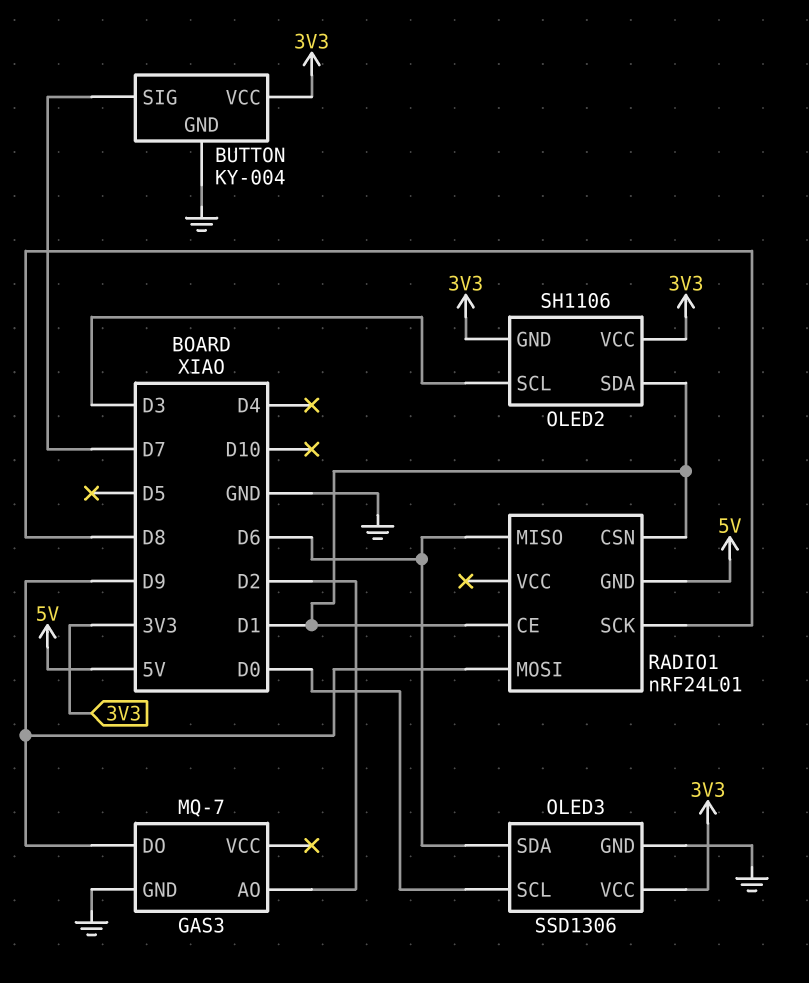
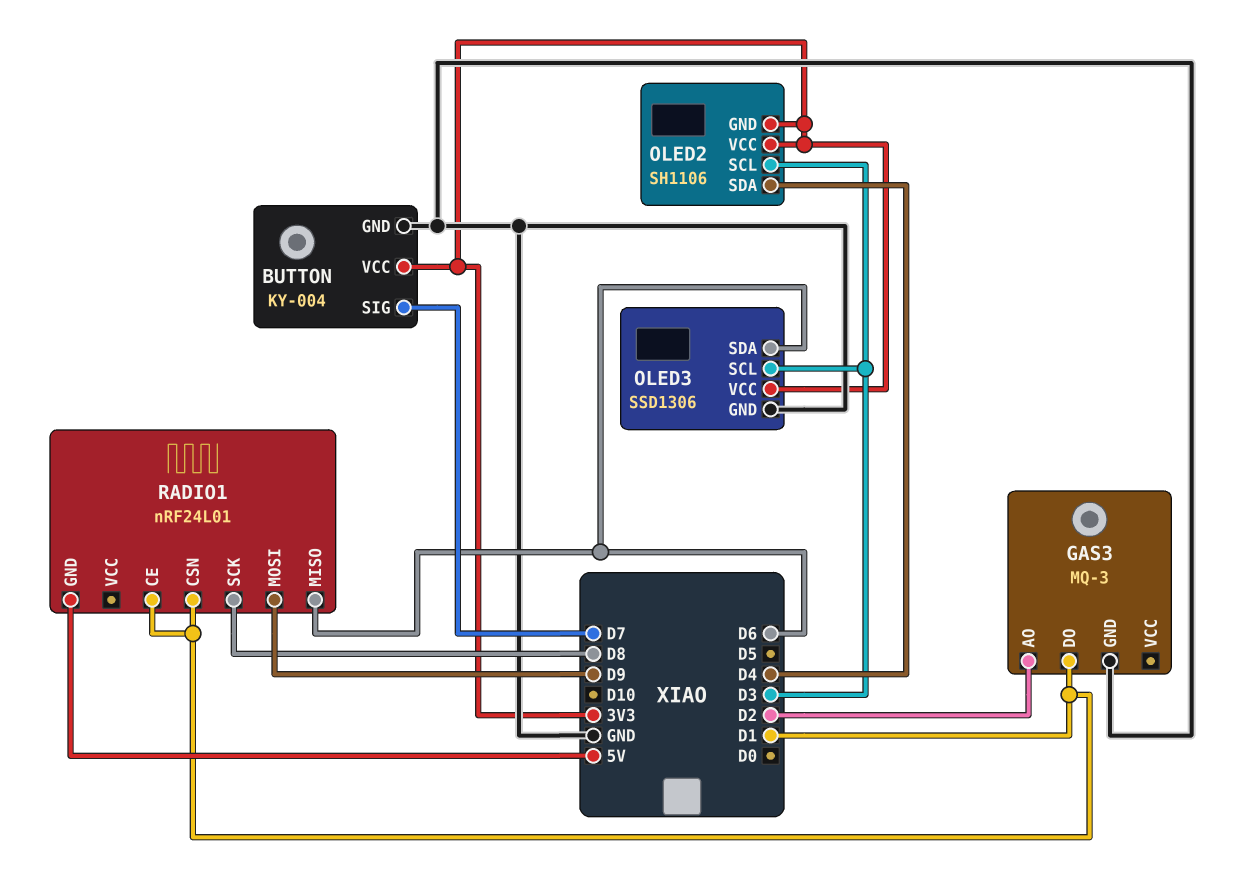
GAS3: MQ-7 -> MQ-3
GAS3 pin DO: D9 -> D1
OLED2 pin SDA: D1 -> D4
OLED3 pin SCL: D0 -> D3

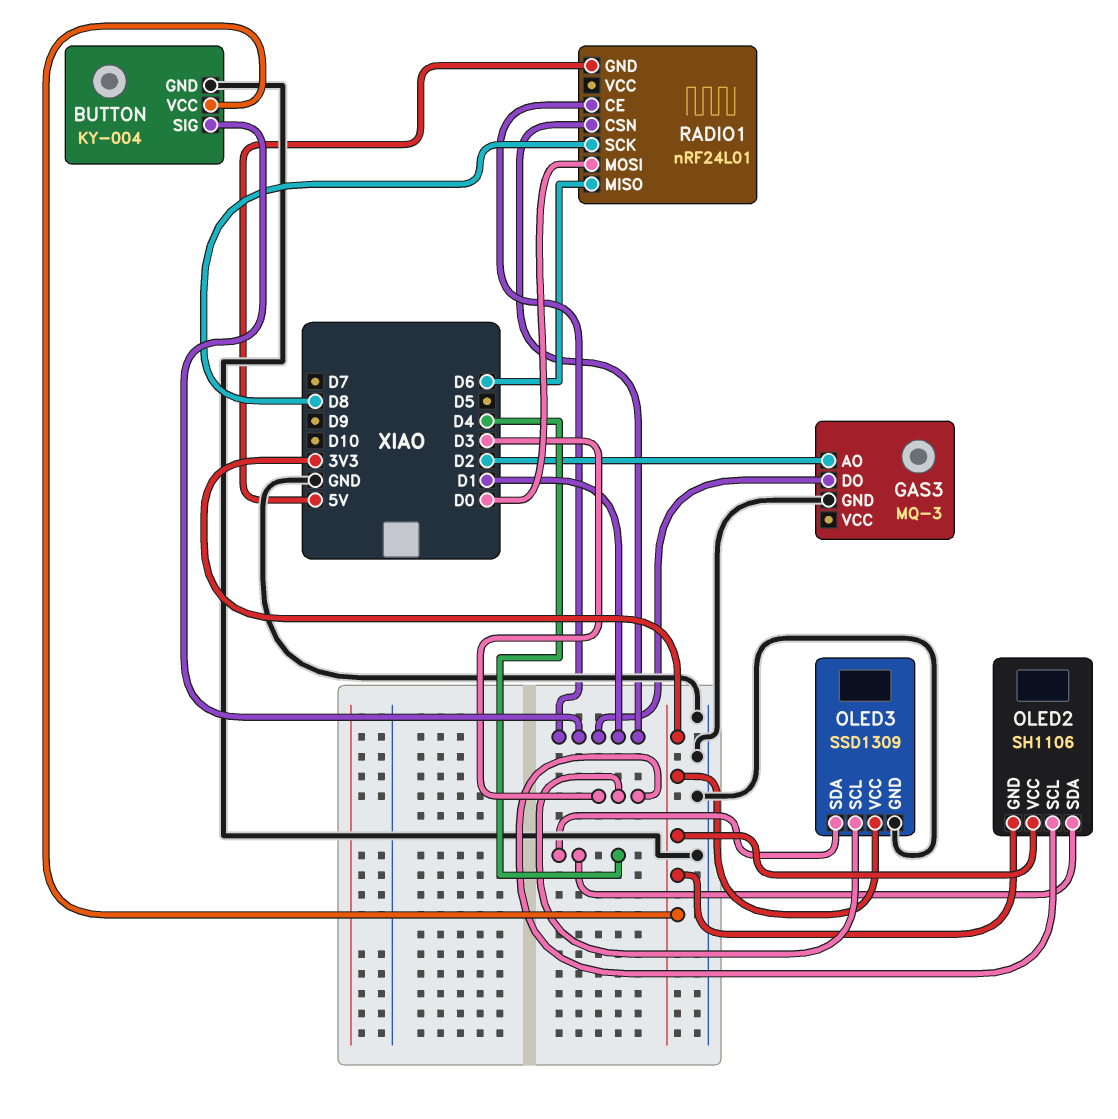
BUTTON pin SIG: D7 -> D1
OLED3: SSD1306 -> SSD1309
OLED3 pin SDA: D6 -> D4
RADIO1 pin MOSI: D9 -> D0

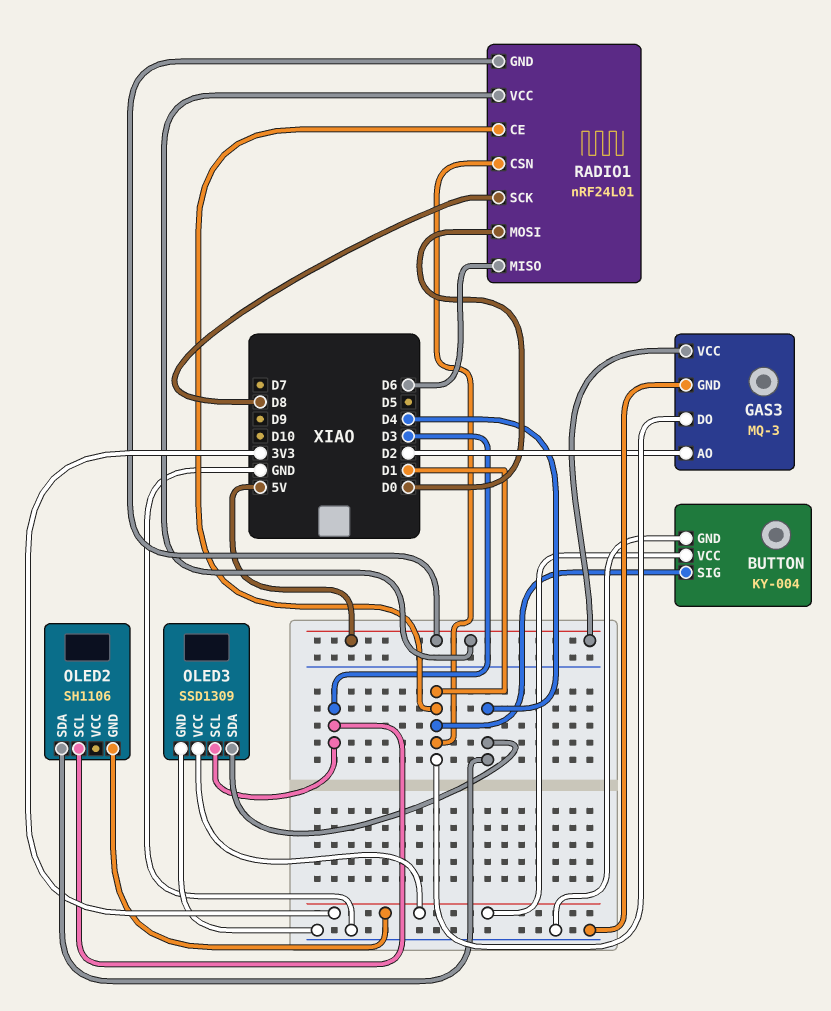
GAS3 pin VCC: none -> 5V
OLED2 pin VCC: 3V3 -> none
RADIO1 pin VCC: none -> 5V

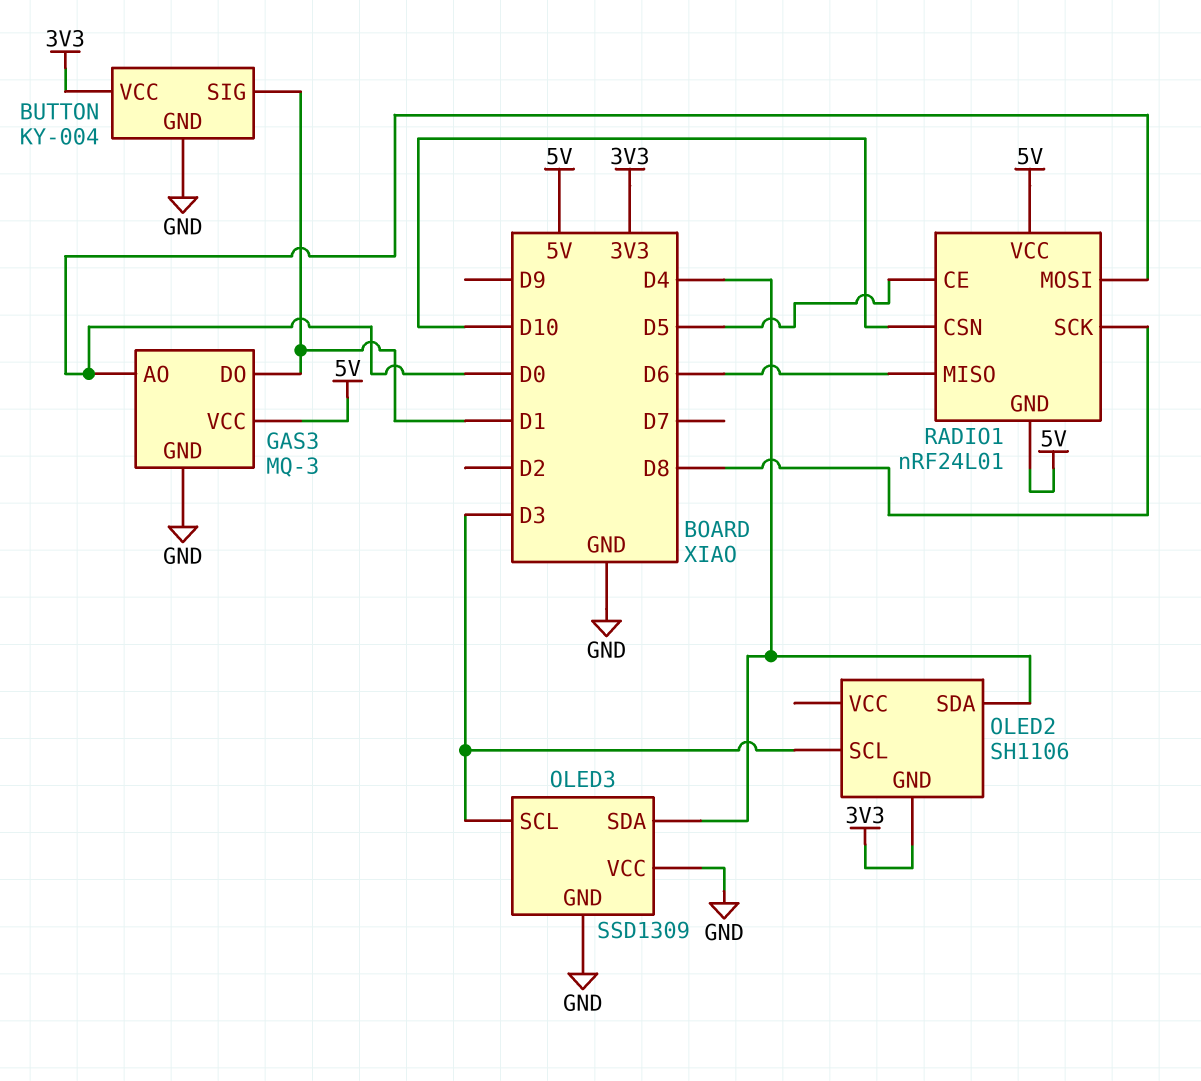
GAS3 pin AO: D2 -> D0
OLED3 pin VCC: 3V3 -> GND
RADIO1 pin CE: D1 -> D5
RADIO1 pin CSN: D1 -> D10

